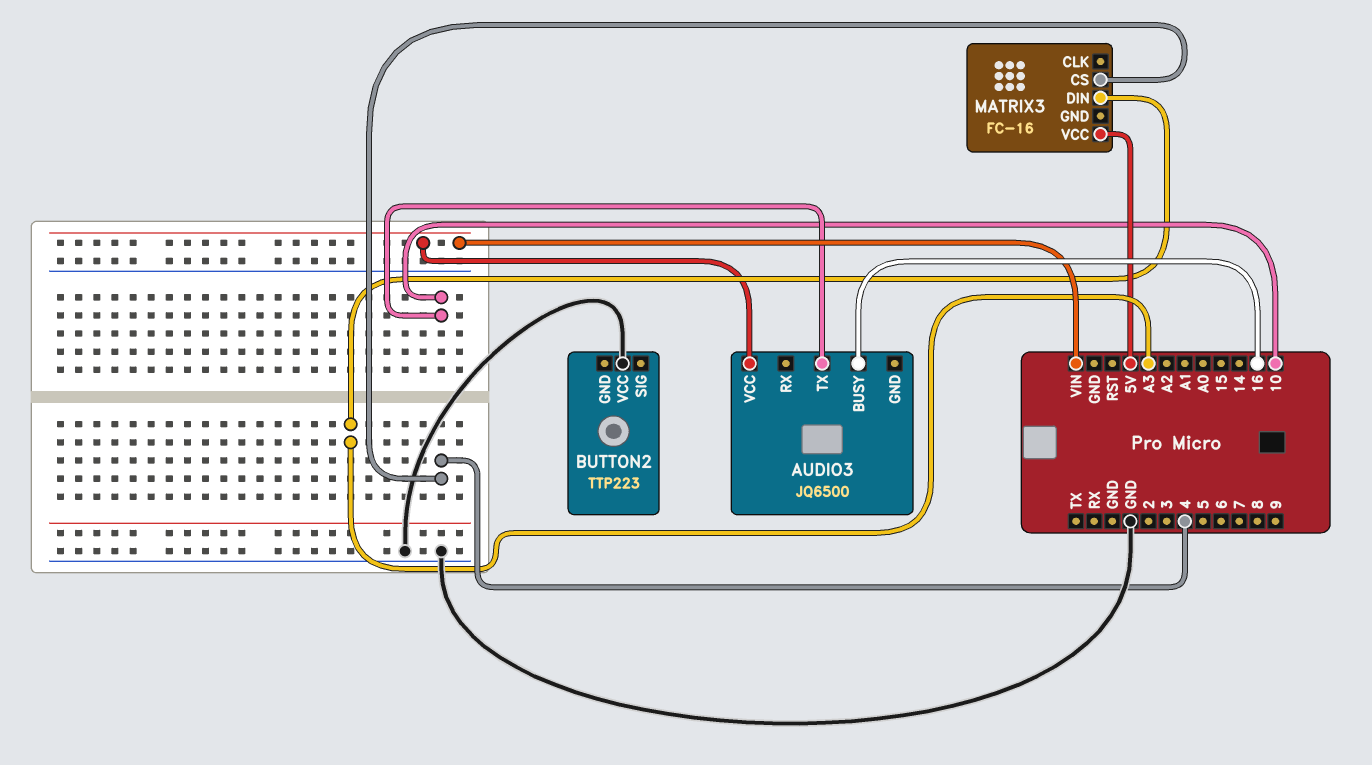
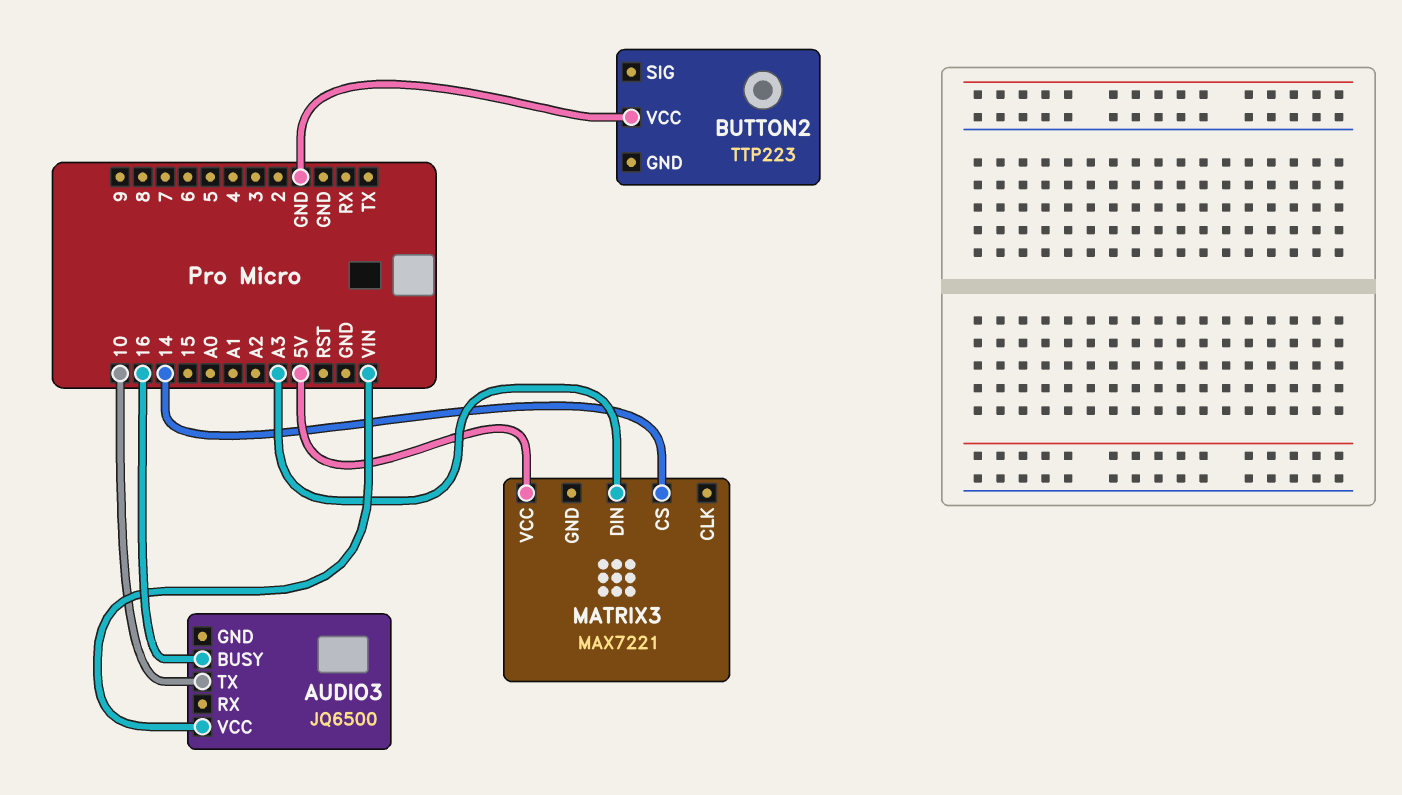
MATRIX3: FC-16 -> MAX7221
MATRIX3 pin CS: 4 -> 14

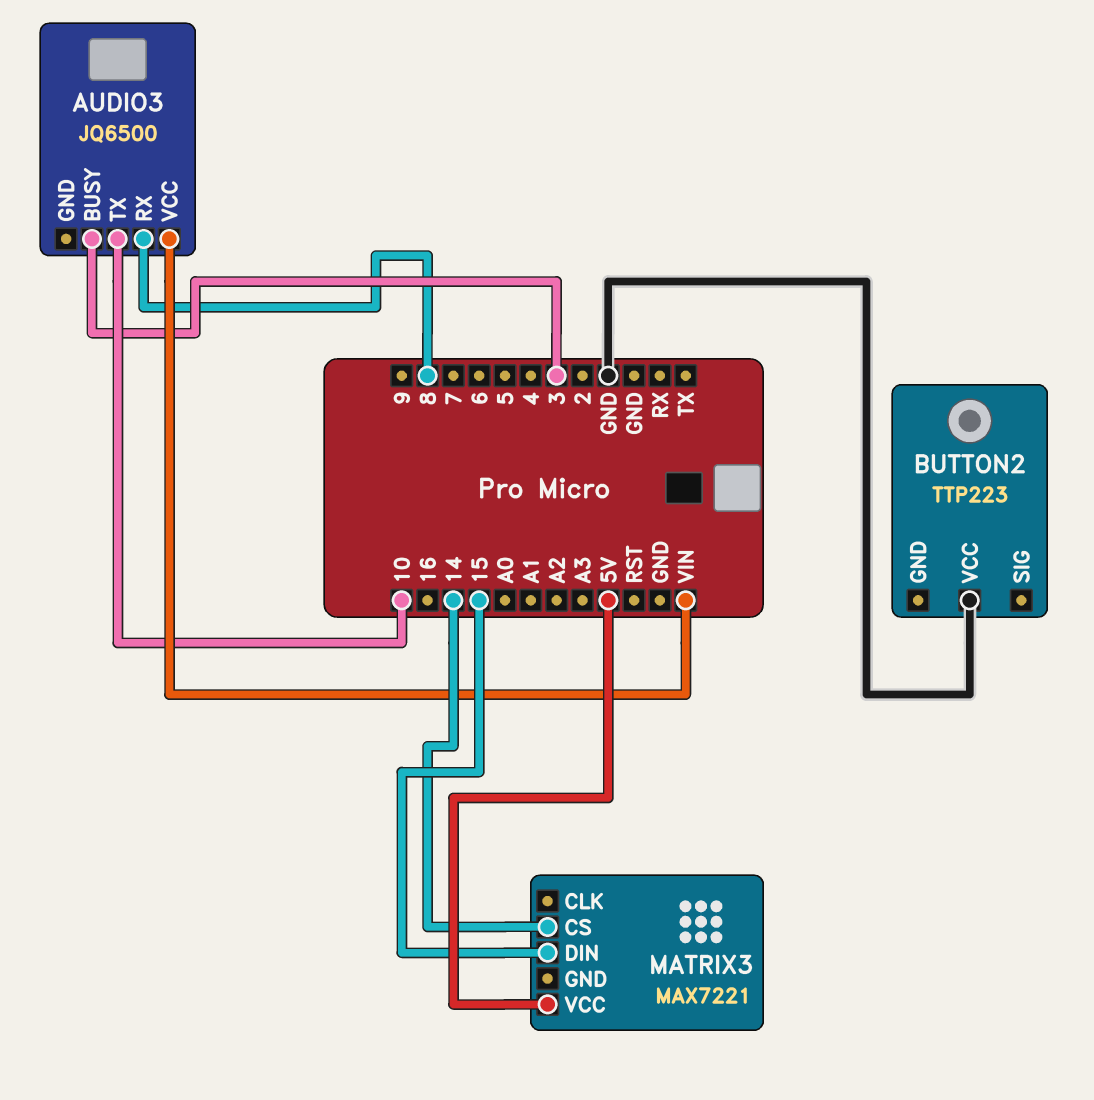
AUDIO3 pin BUSY: 16 -> 3
AUDIO3 pin RX: none -> 8
MATRIX3 pin DIN: A3 -> 15

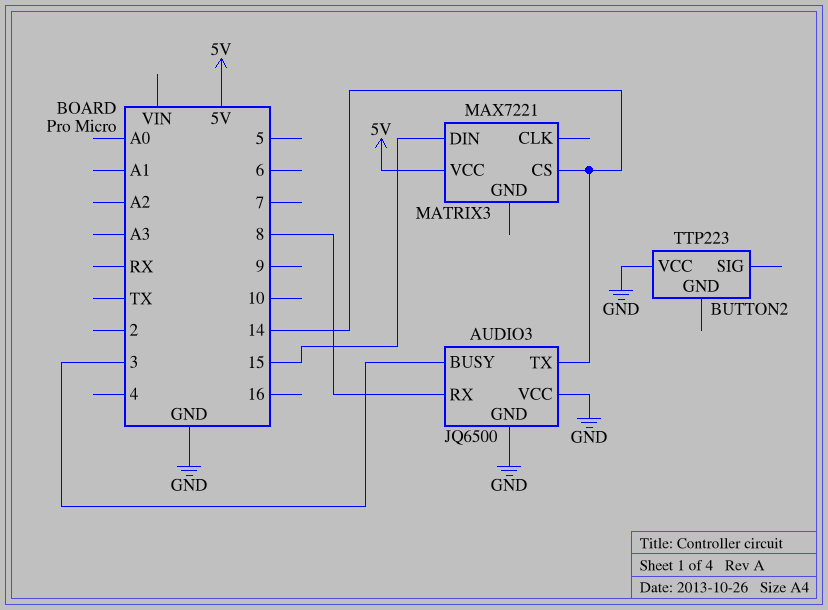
AUDIO3 pin GND: none -> GND
AUDIO3 pin TX: 10 -> 14
AUDIO3 pin VCC: VIN -> GND

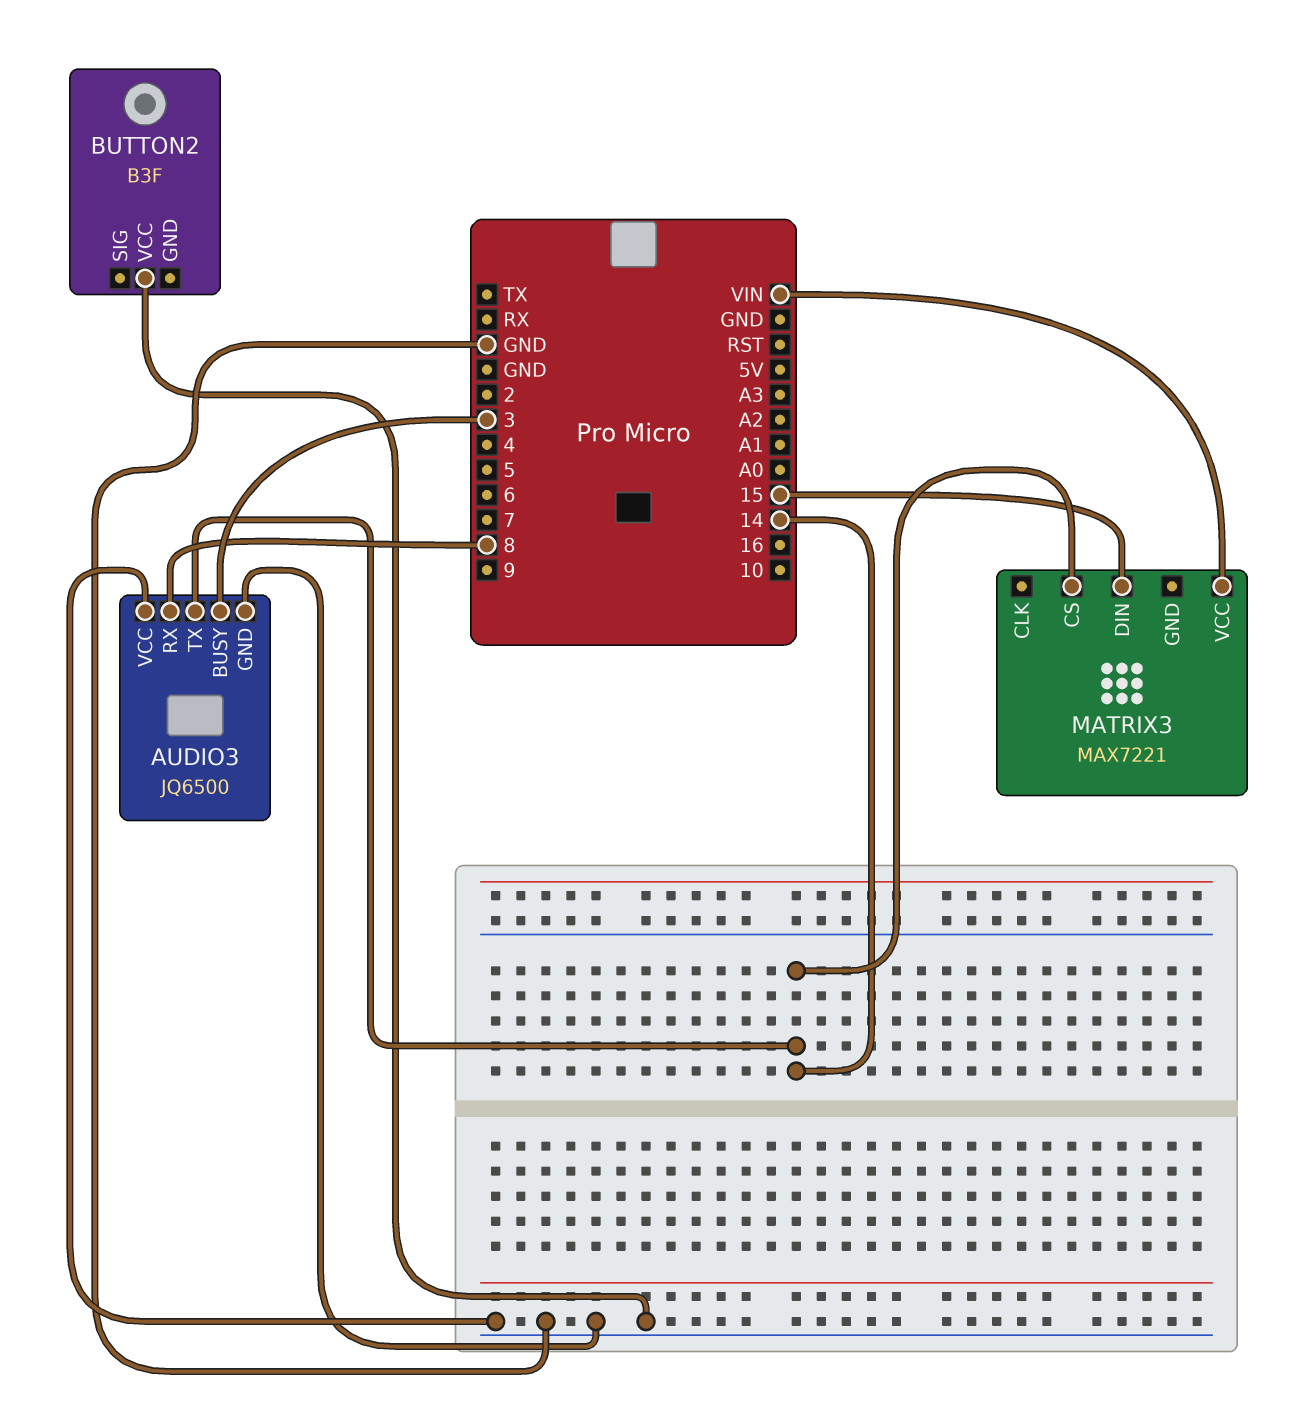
BUTTON2: TTP223 -> B3F
MATRIX3 pin VCC: 5V -> VIN

